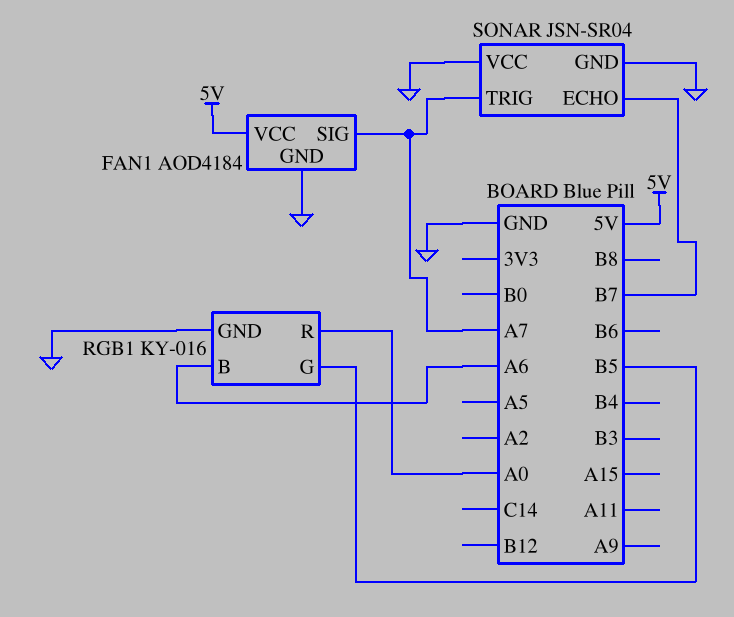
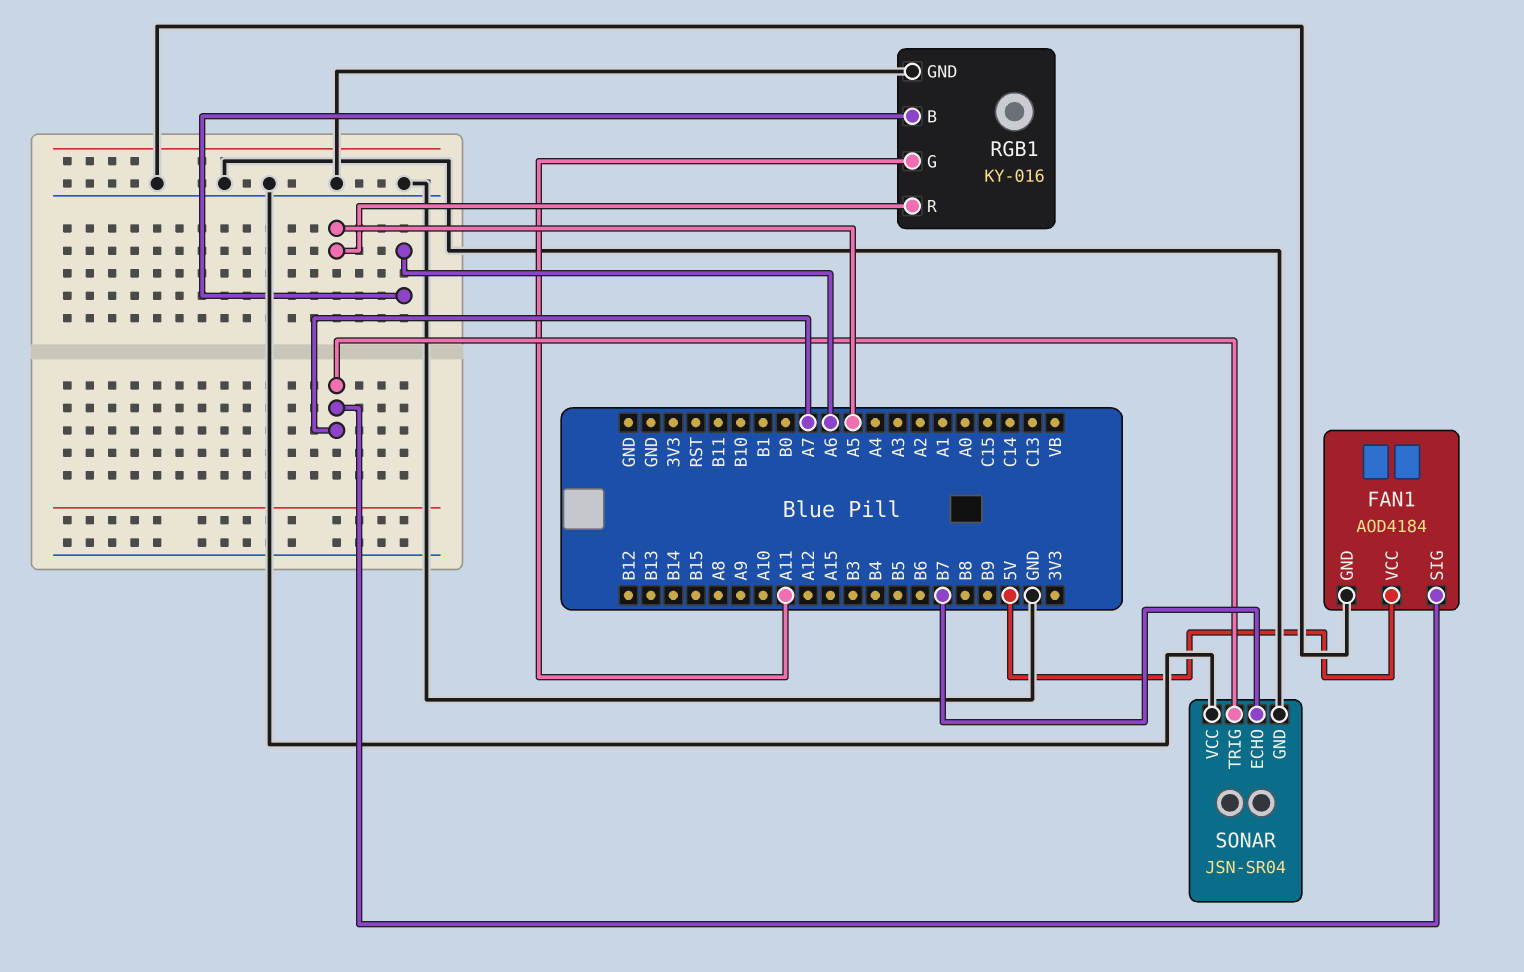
RGB1 pin G: B5 -> A11
RGB1 pin R: A0 -> A5

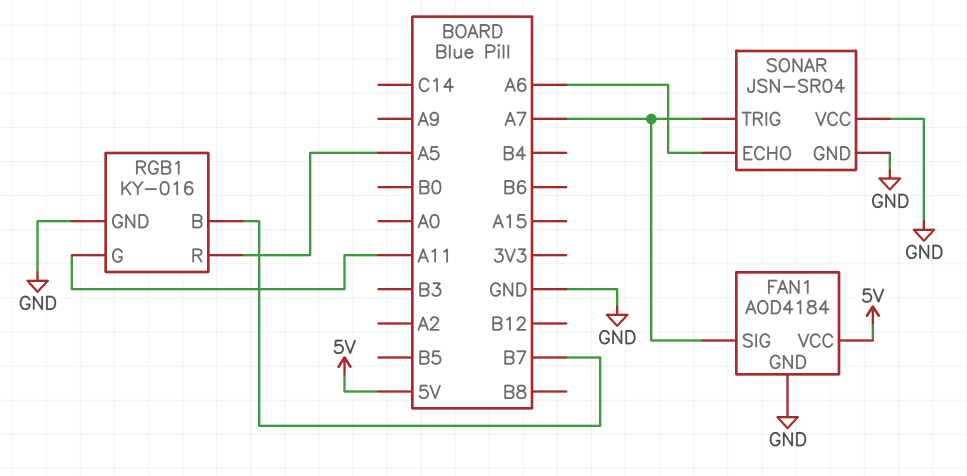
RGB1 pin B: A6 -> B7
SONAR pin ECHO: B7 -> A6

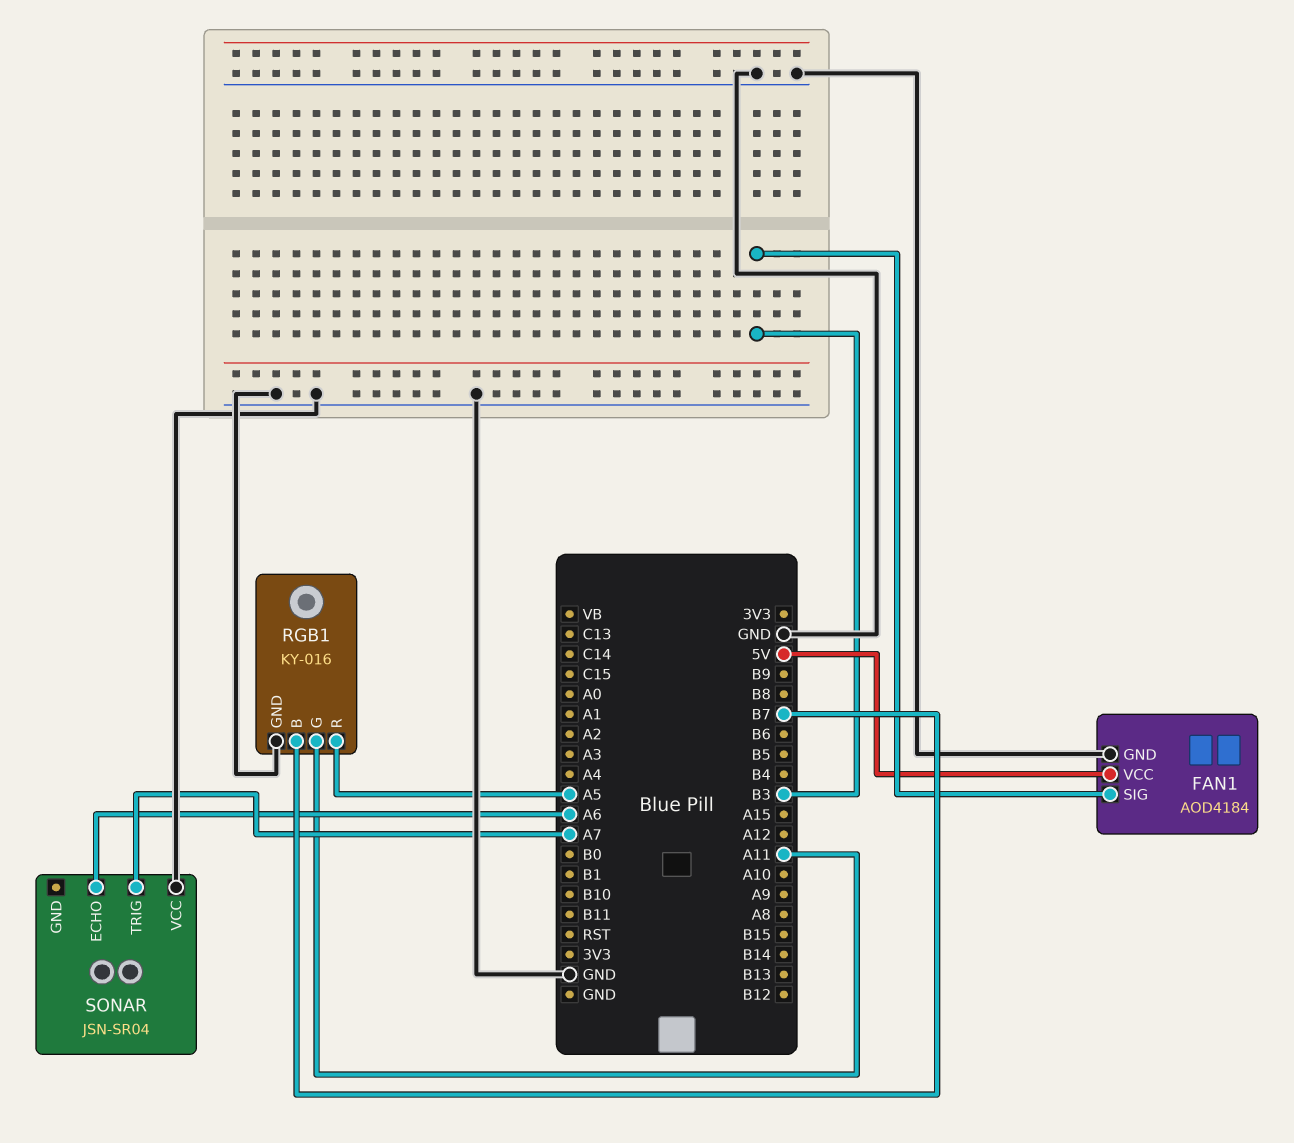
FAN1 pin SIG: A7 -> B3
SONAR pin GND: GND -> none

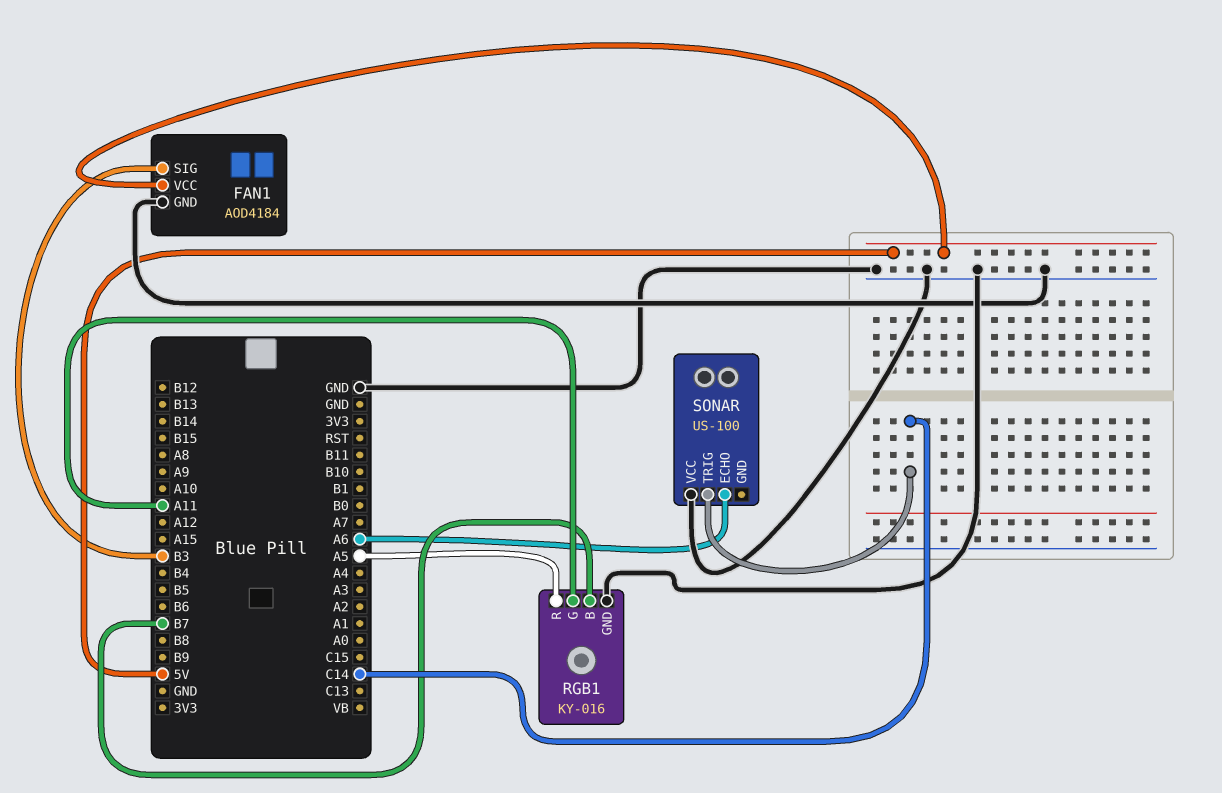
SONAR: JSN-SR04 -> US-100
SONAR pin TRIG: A7 -> C14

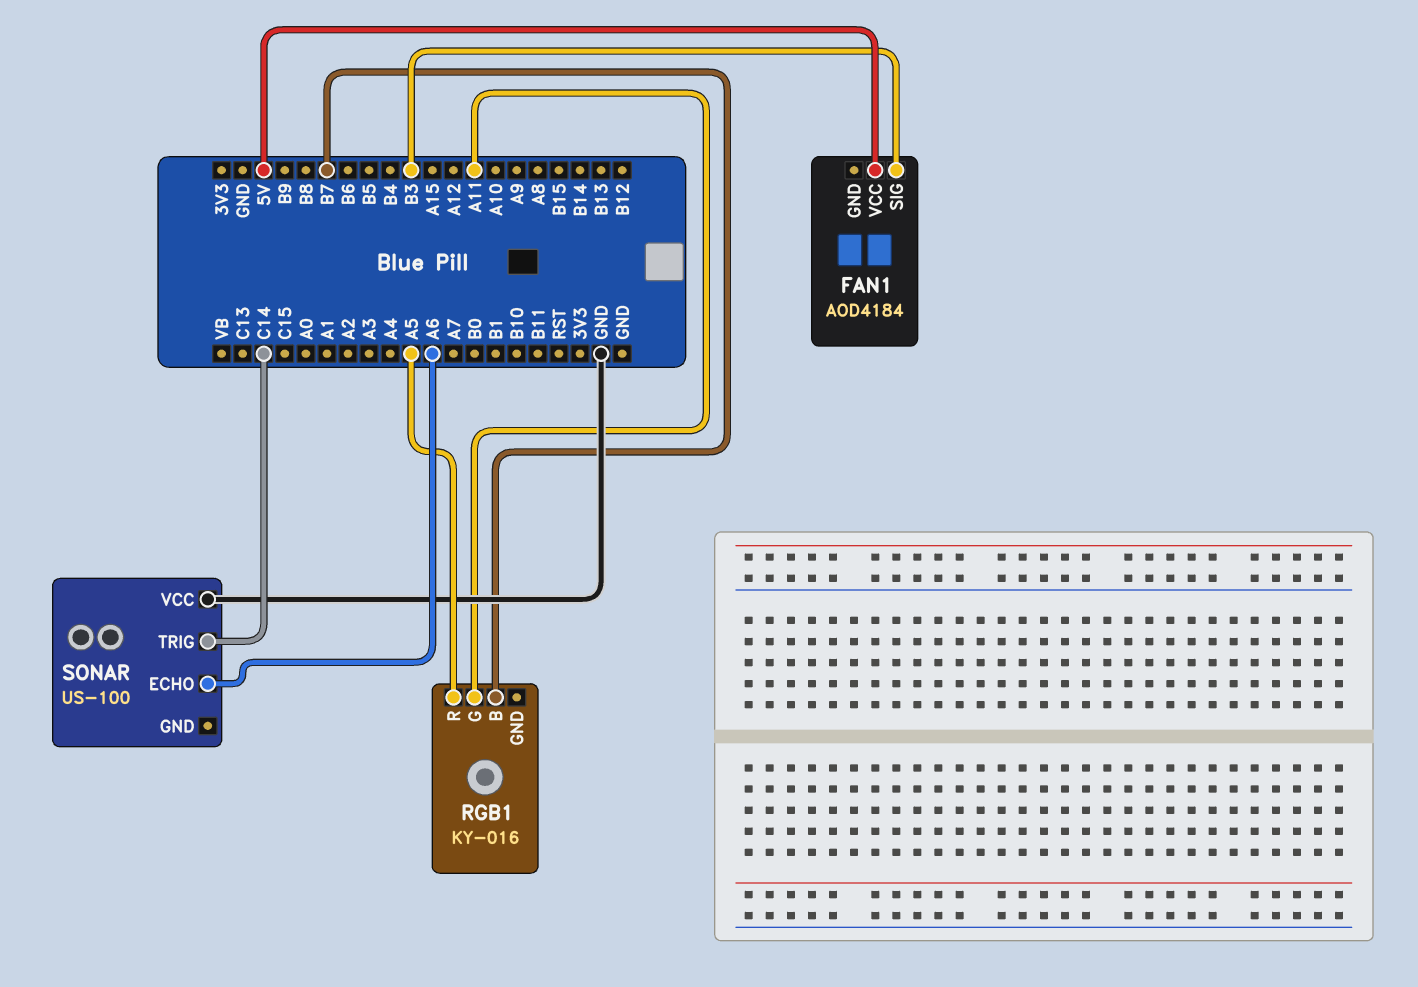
FAN1 pin GND: GND -> none
RGB1 pin GND: GND -> none

